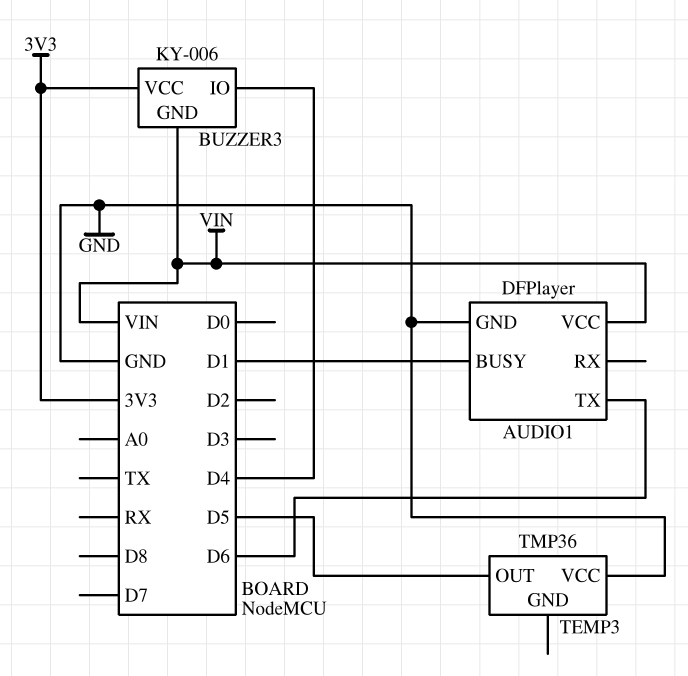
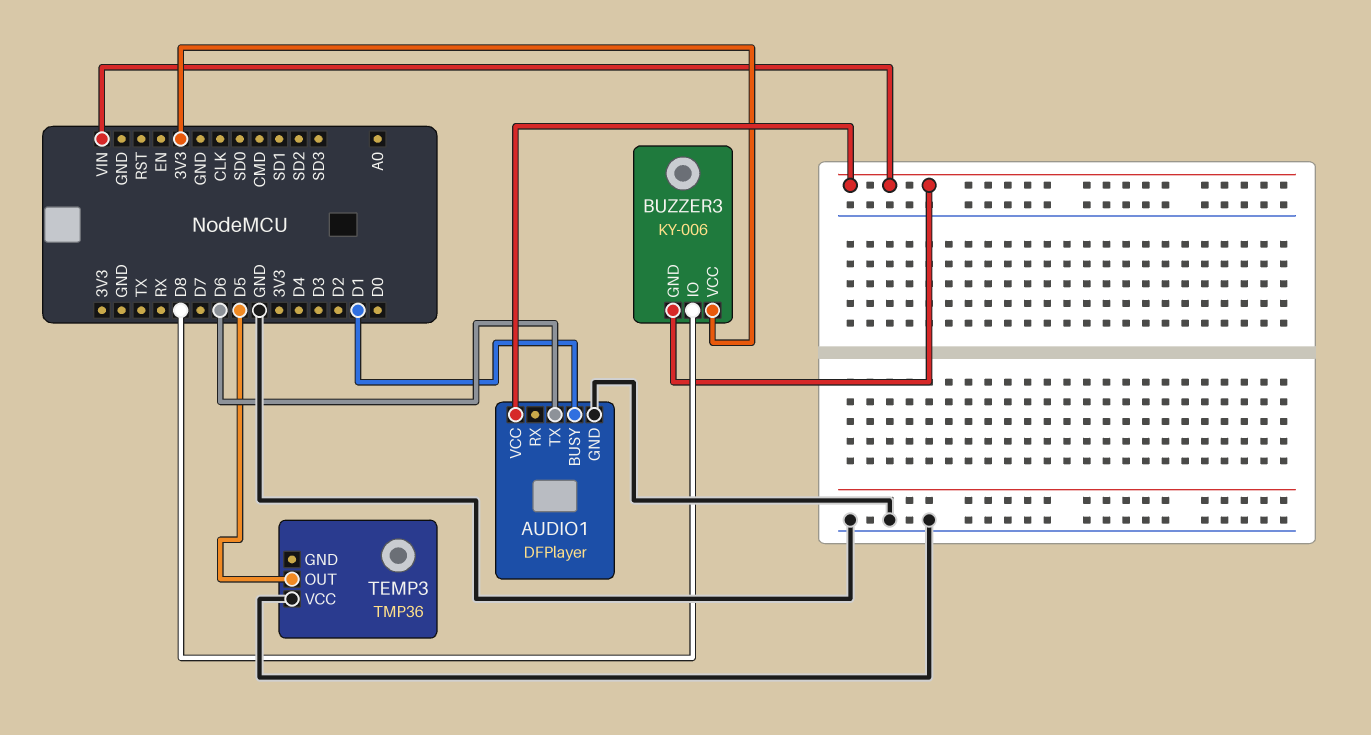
BUZZER3 pin IO: D4 -> D8

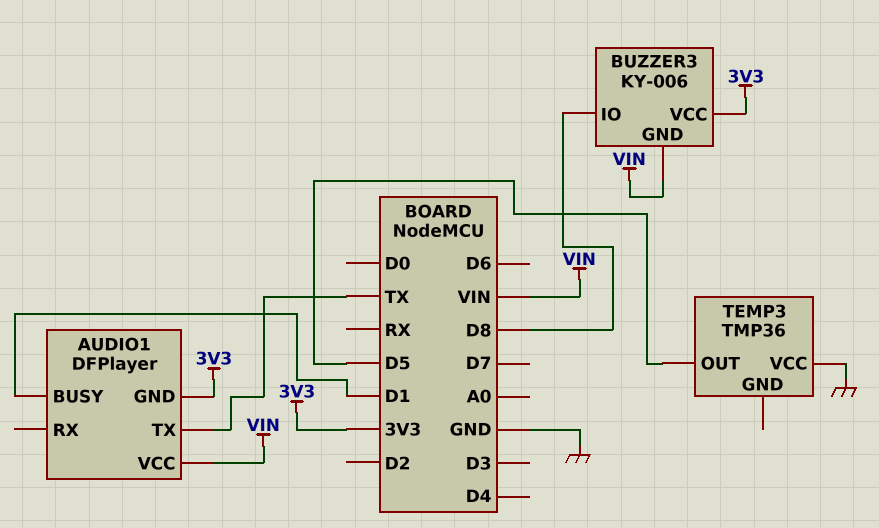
AUDIO1 pin GND: GND -> 3V3
AUDIO1 pin TX: D6 -> TX

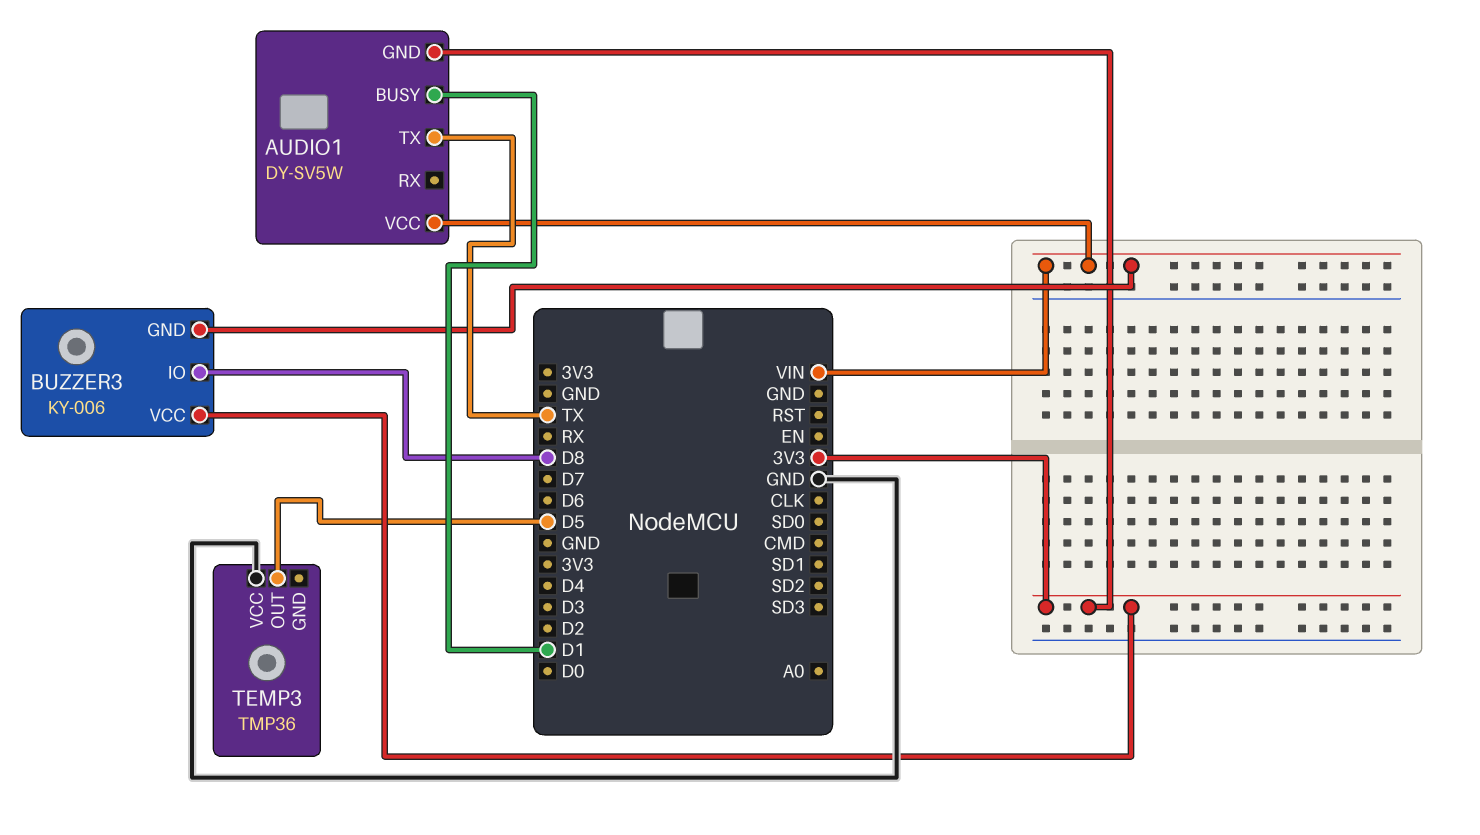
AUDIO1: DFPlayer -> DY-SV5W

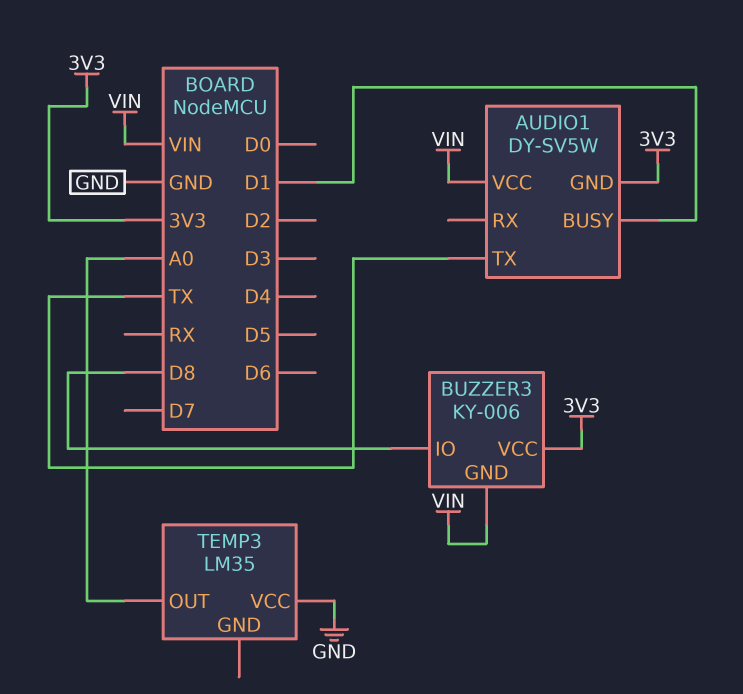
TEMP3: TMP36 -> LM35
TEMP3 pin OUT: D5 -> A0

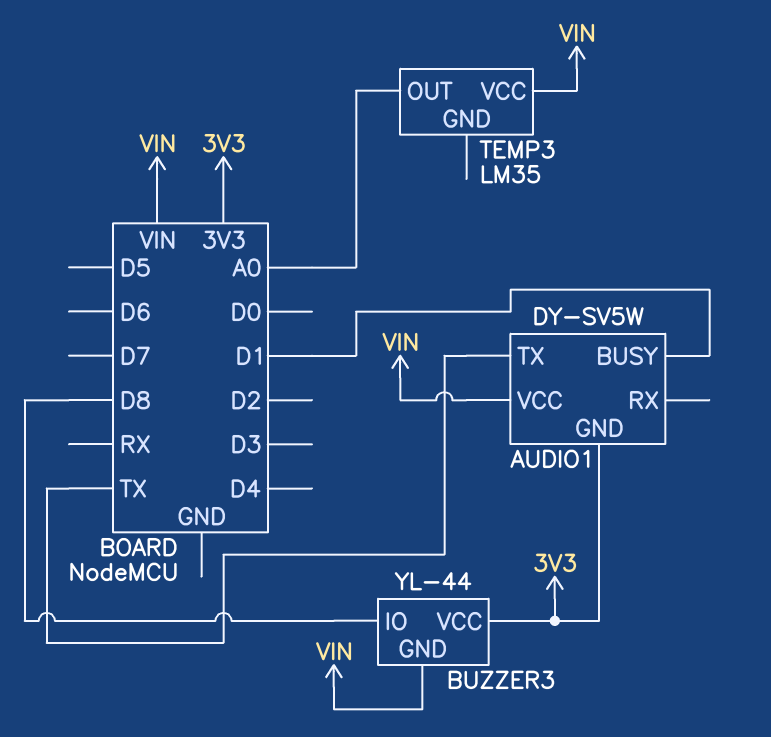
BUZZER3: KY-006 -> YL-44
TEMP3 pin VCC: GND -> VIN

